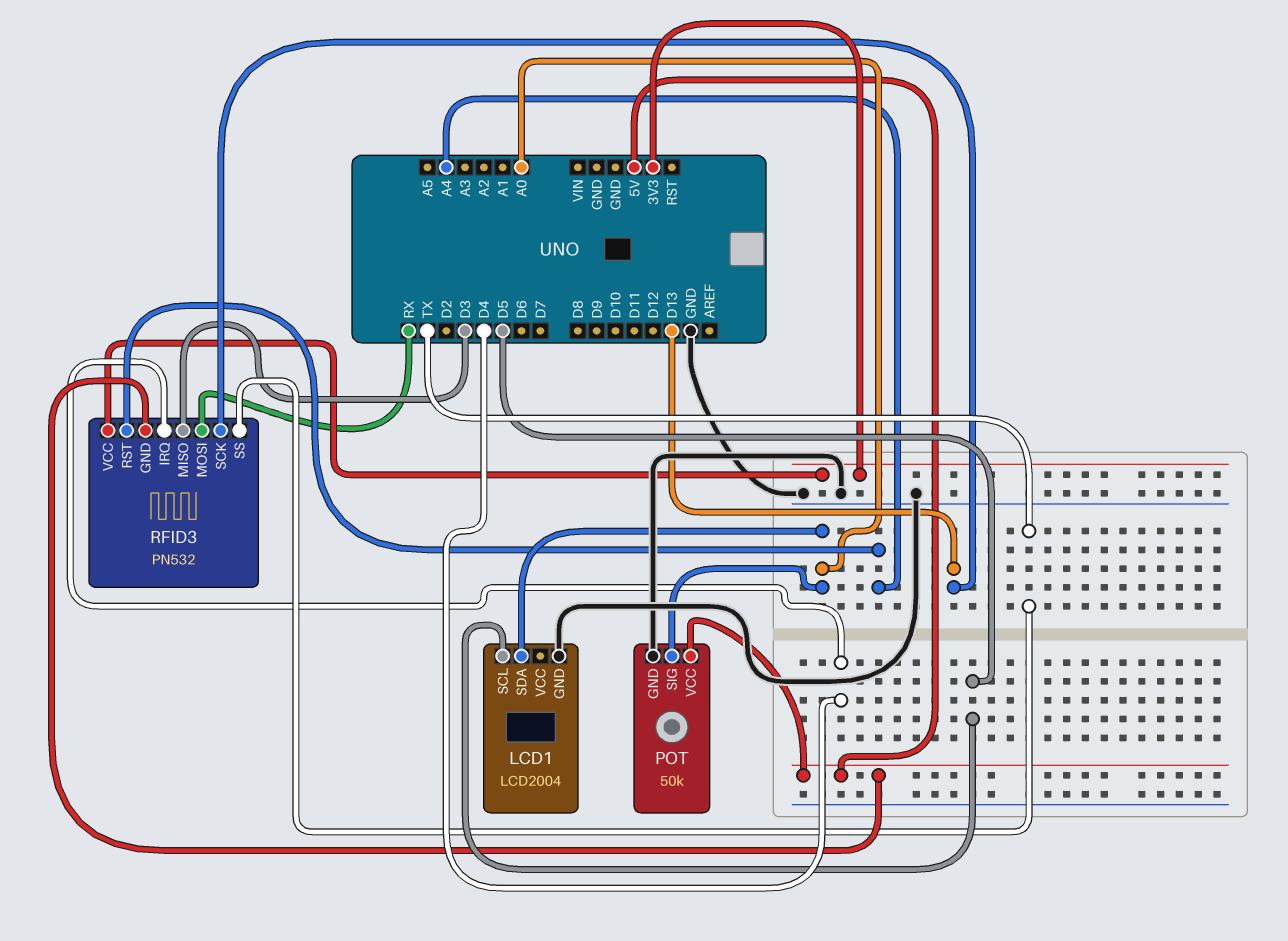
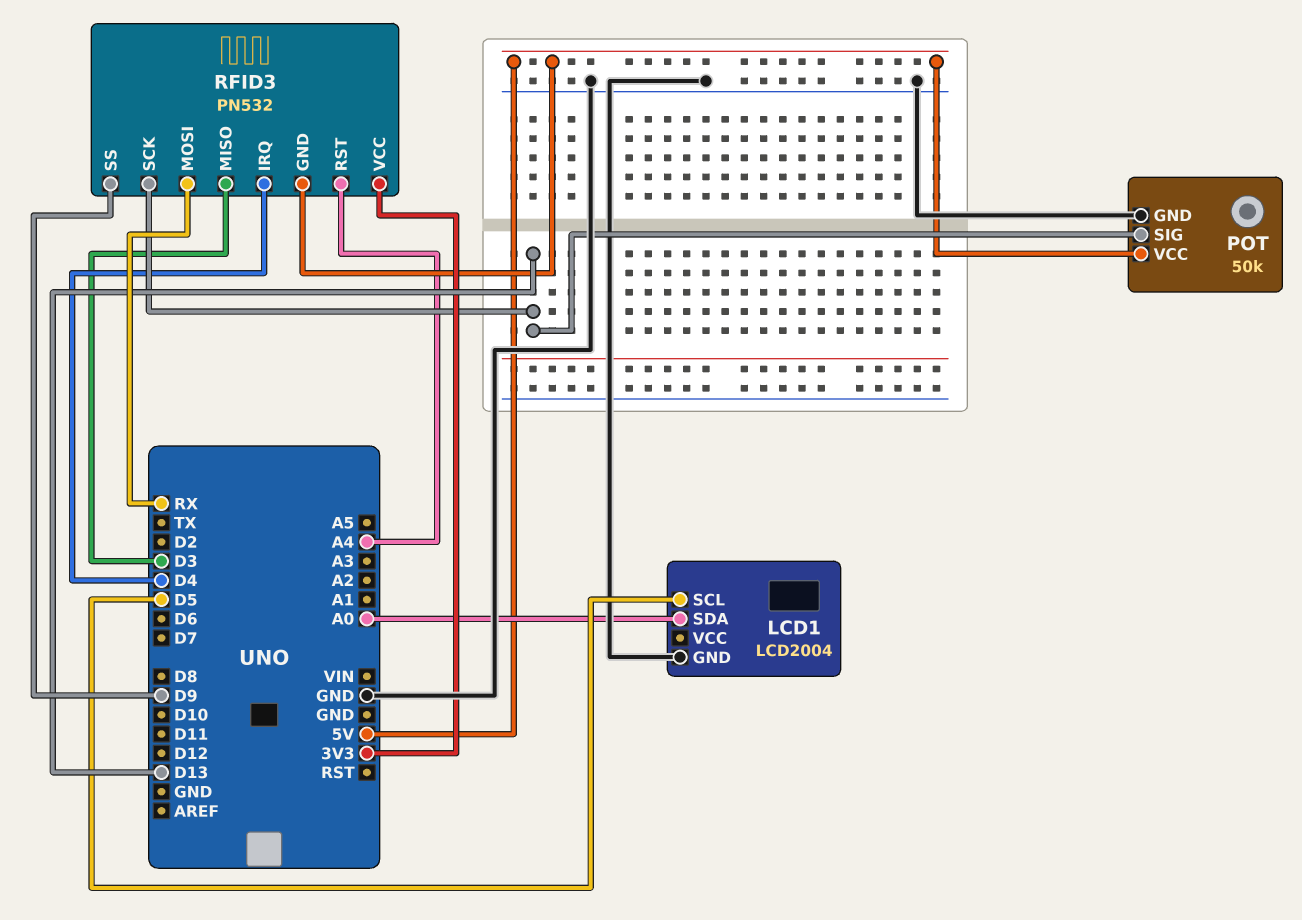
POT pin SIG: A0 -> D13
RFID3 pin SS: TX -> D9

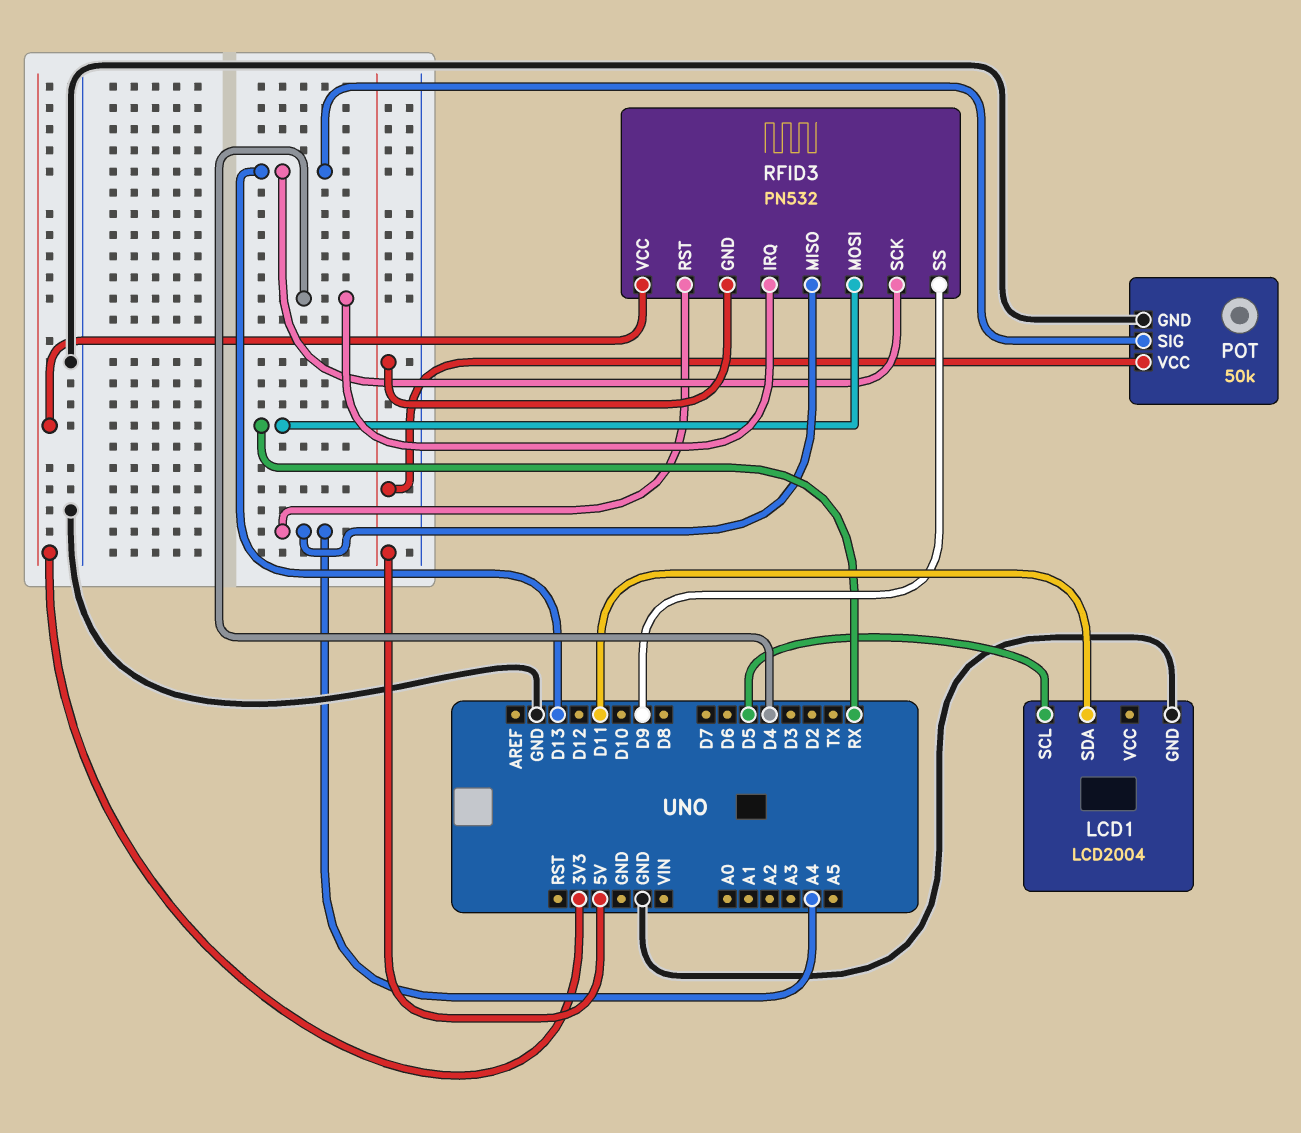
LCD1 pin SDA: A0 -> D11
RFID3 pin MISO: D3 -> A4

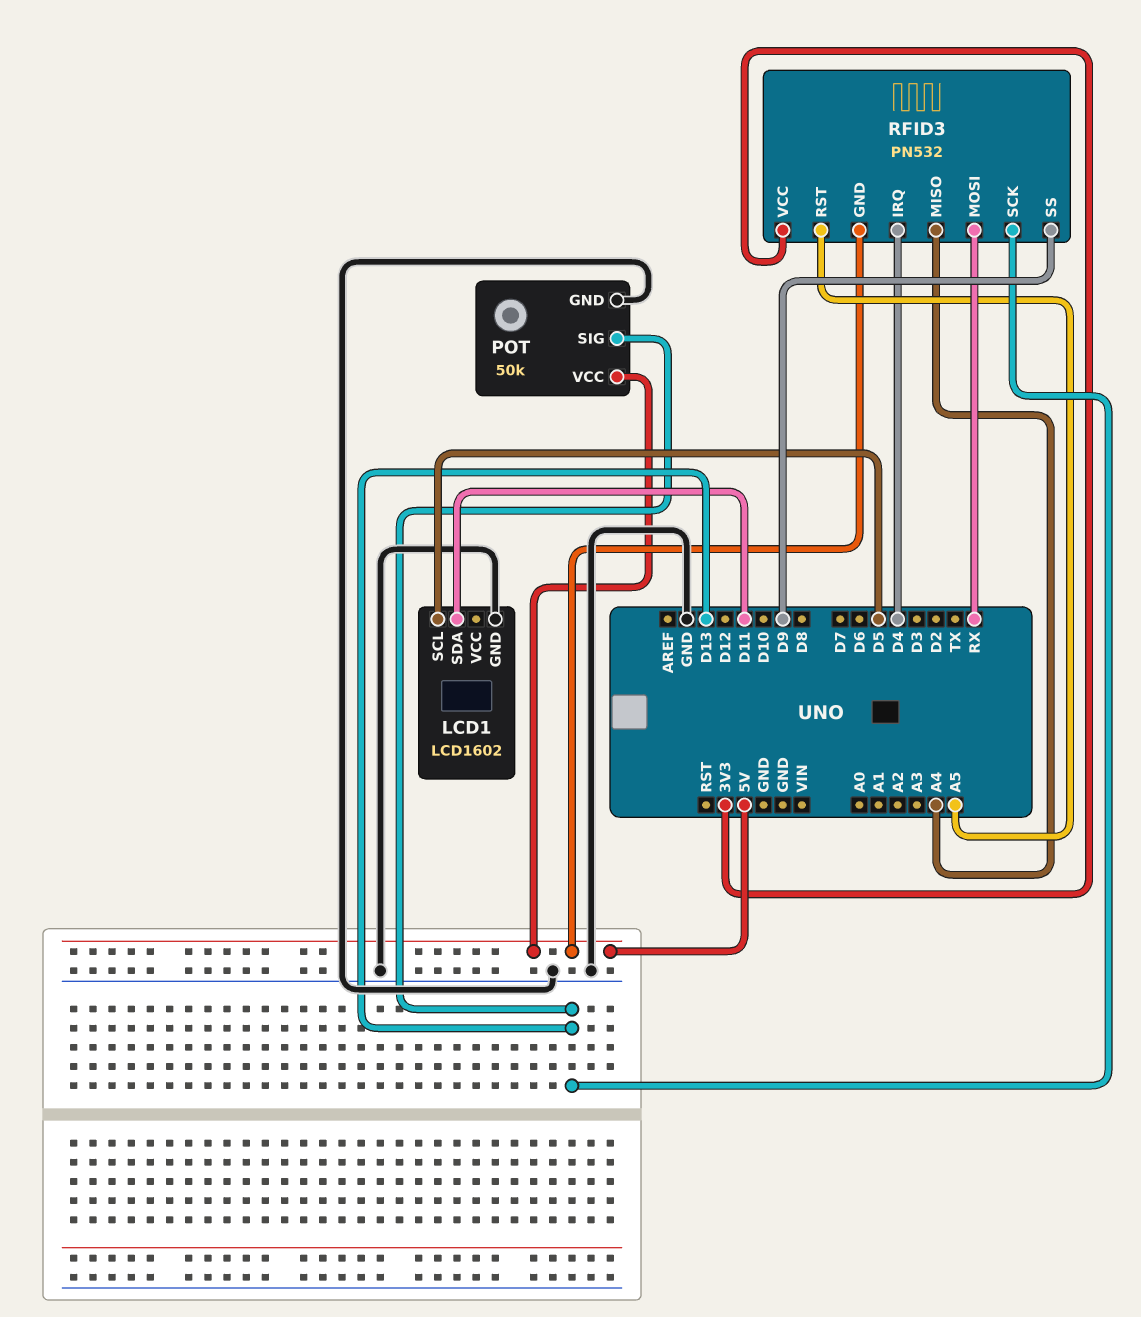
LCD1: LCD2004 -> LCD1602
RFID3 pin RST: A4 -> A5

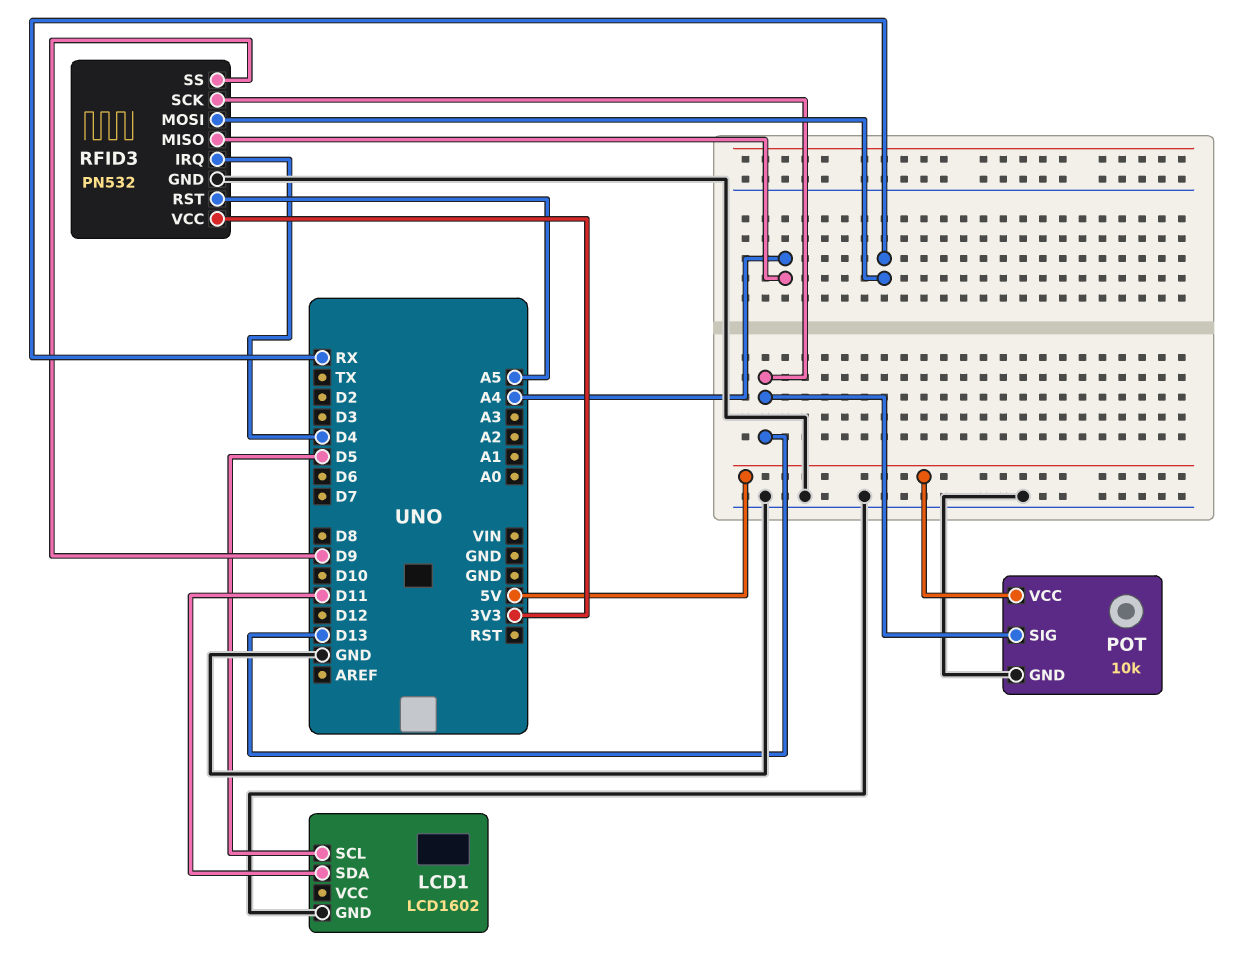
POT: 50k -> 10k
RFID3 pin GND: 5V -> GND

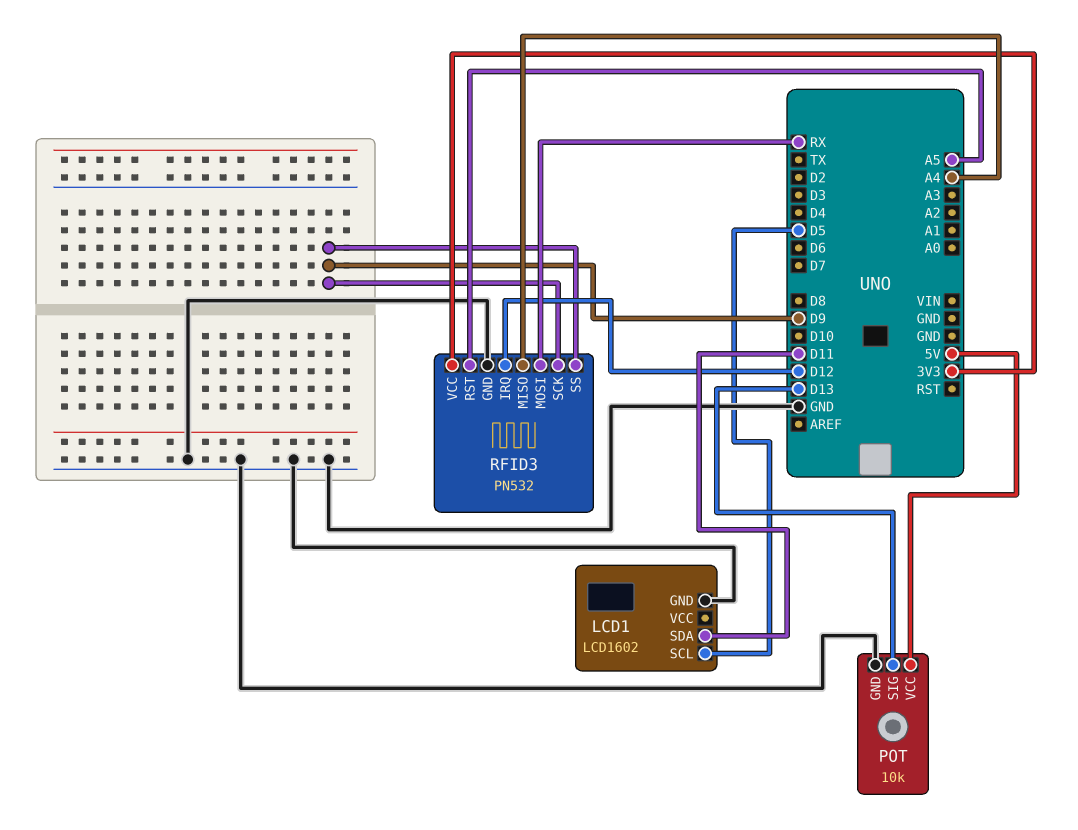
RFID3 pin IRQ: D4 -> D12
RFID3 pin SCK: D13 -> D9

